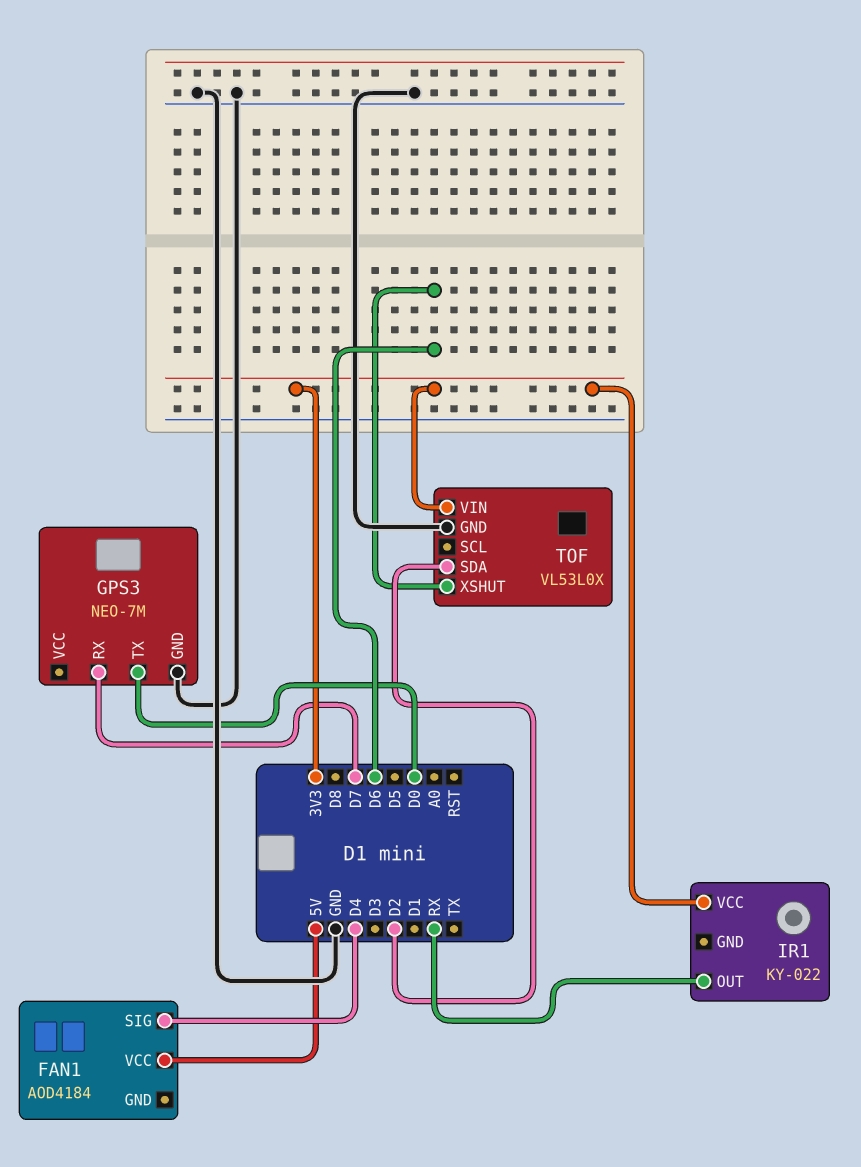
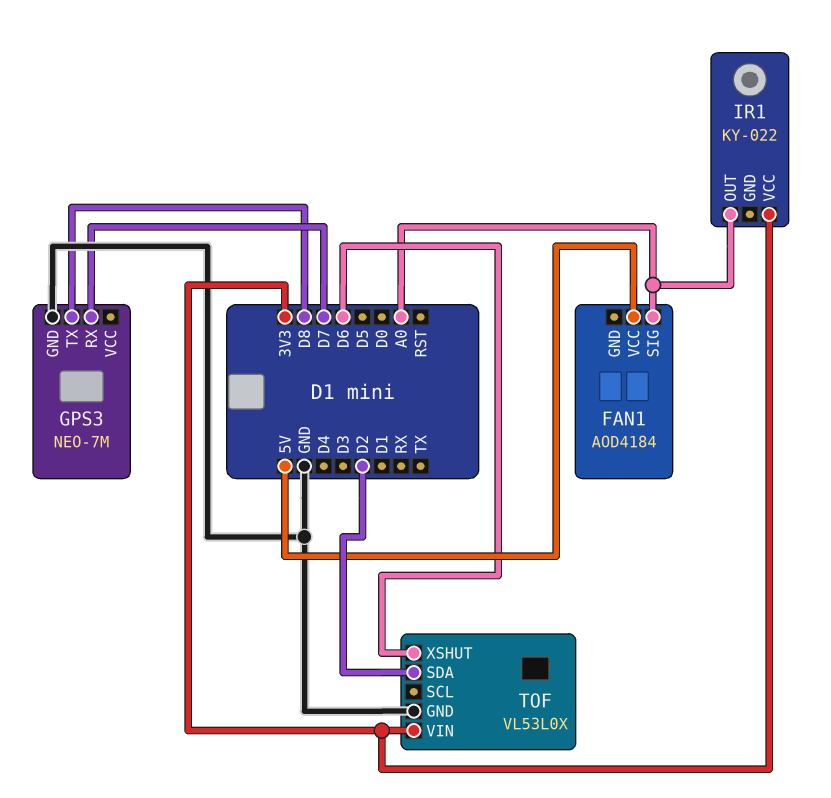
FAN1 pin SIG: D4 -> A0
GPS3 pin TX: D0 -> D8
IR1 pin OUT: RX -> A0

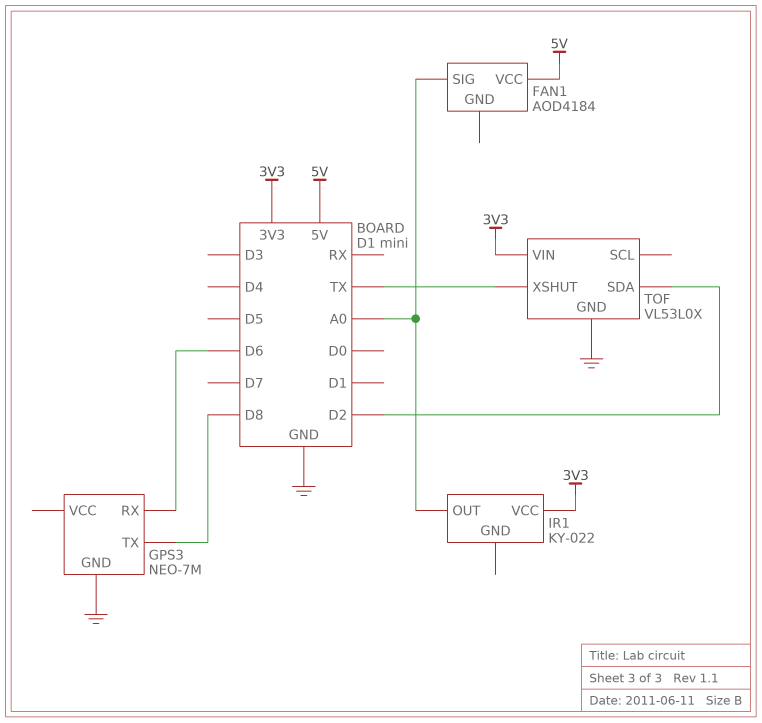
GPS3 pin RX: D7 -> D6
TOF pin XSHUT: D6 -> TX

